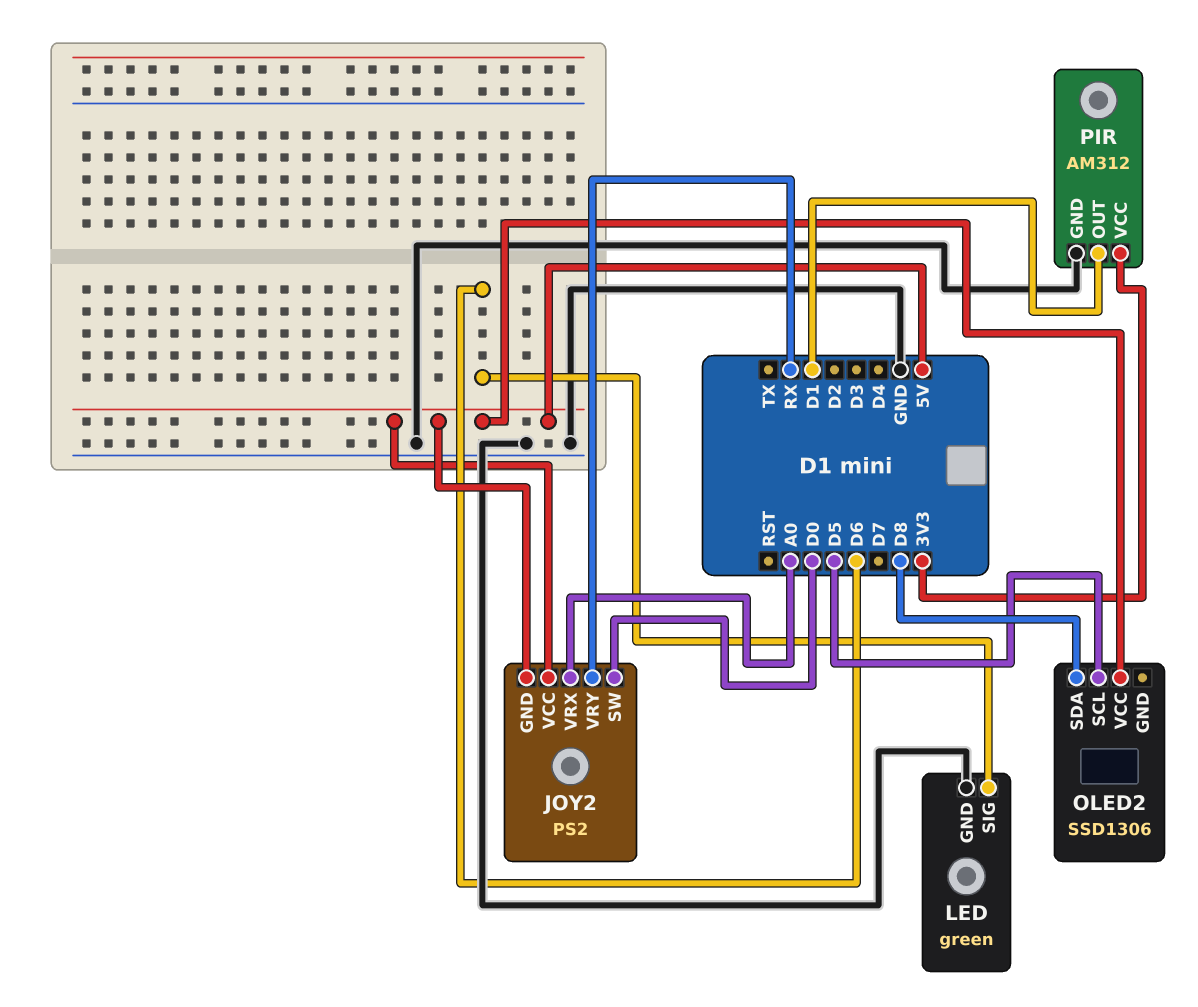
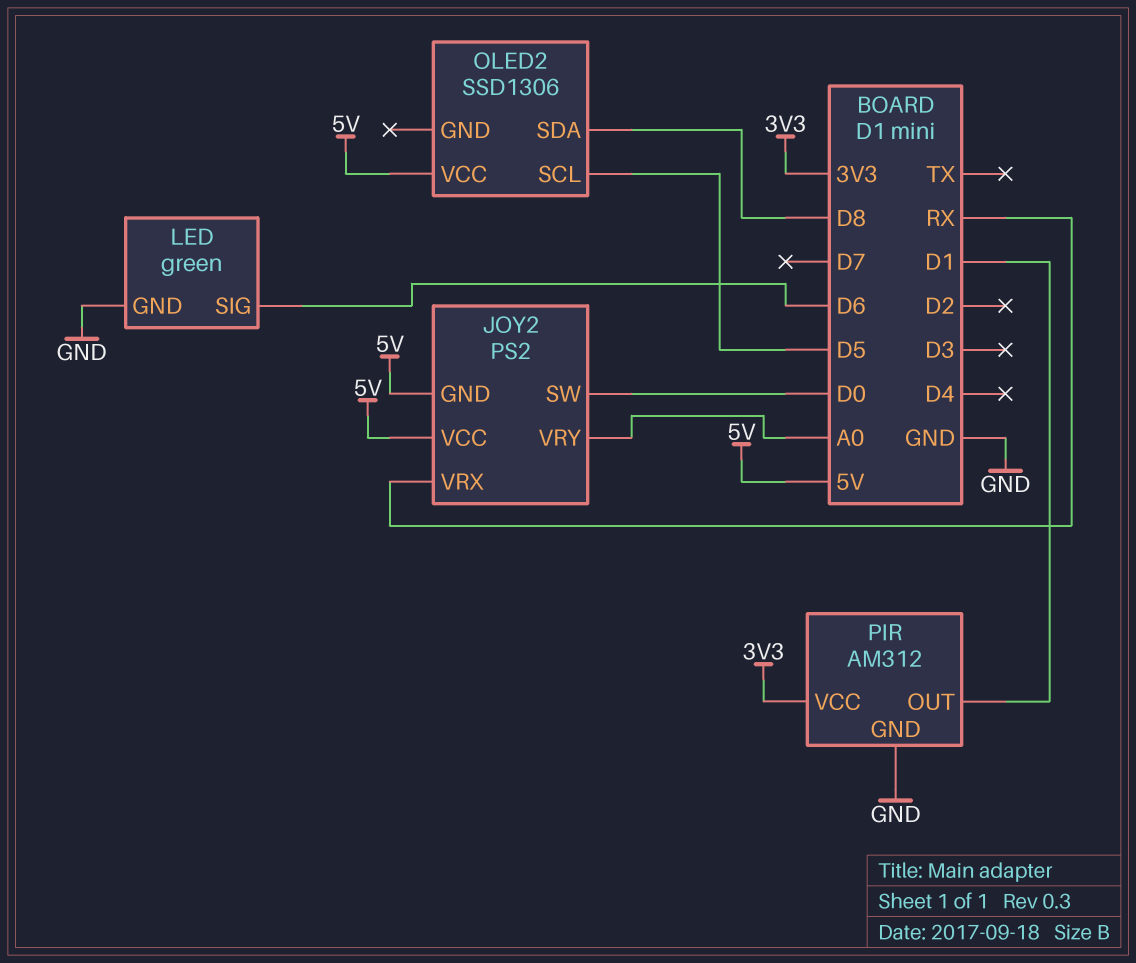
JOY2 pin VRX: A0 -> RX
JOY2 pin VRY: RX -> A0

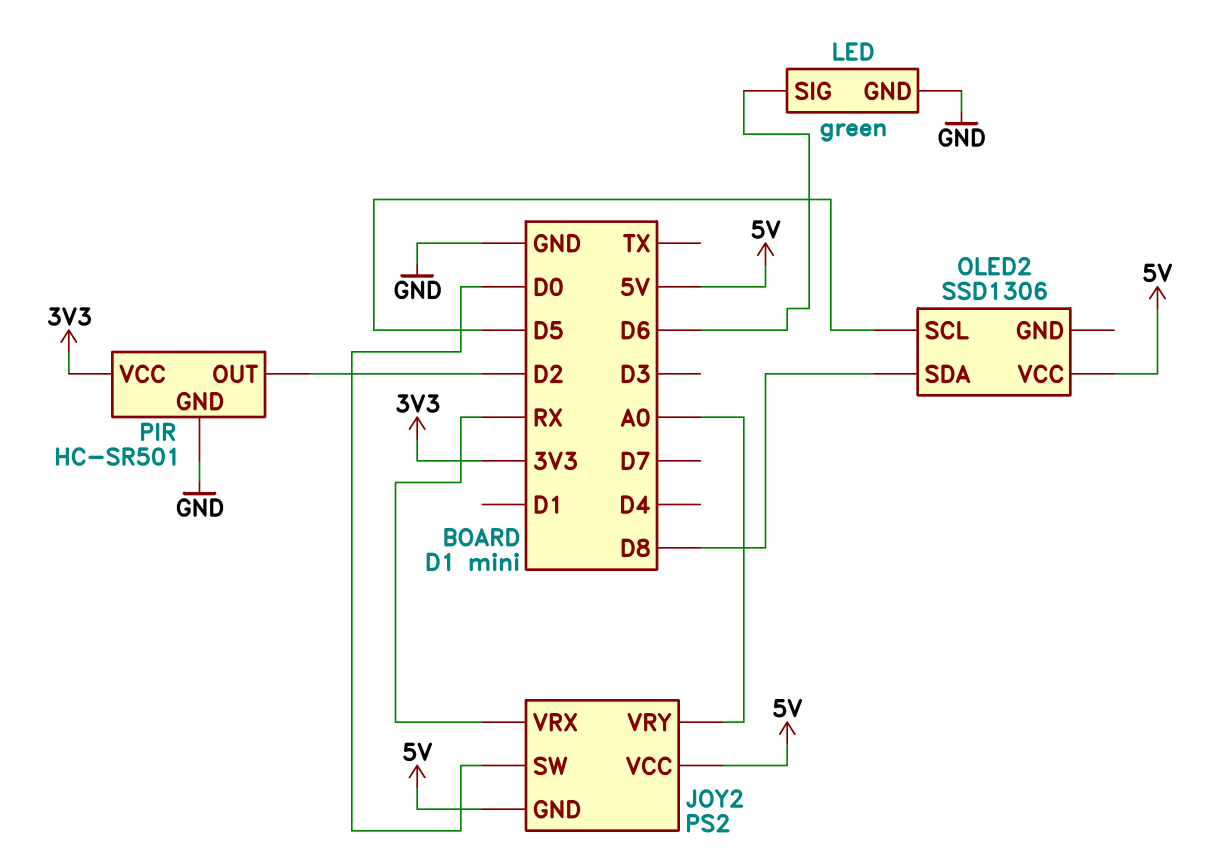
PIR: AM312 -> HC-SR501
PIR pin OUT: D1 -> D2

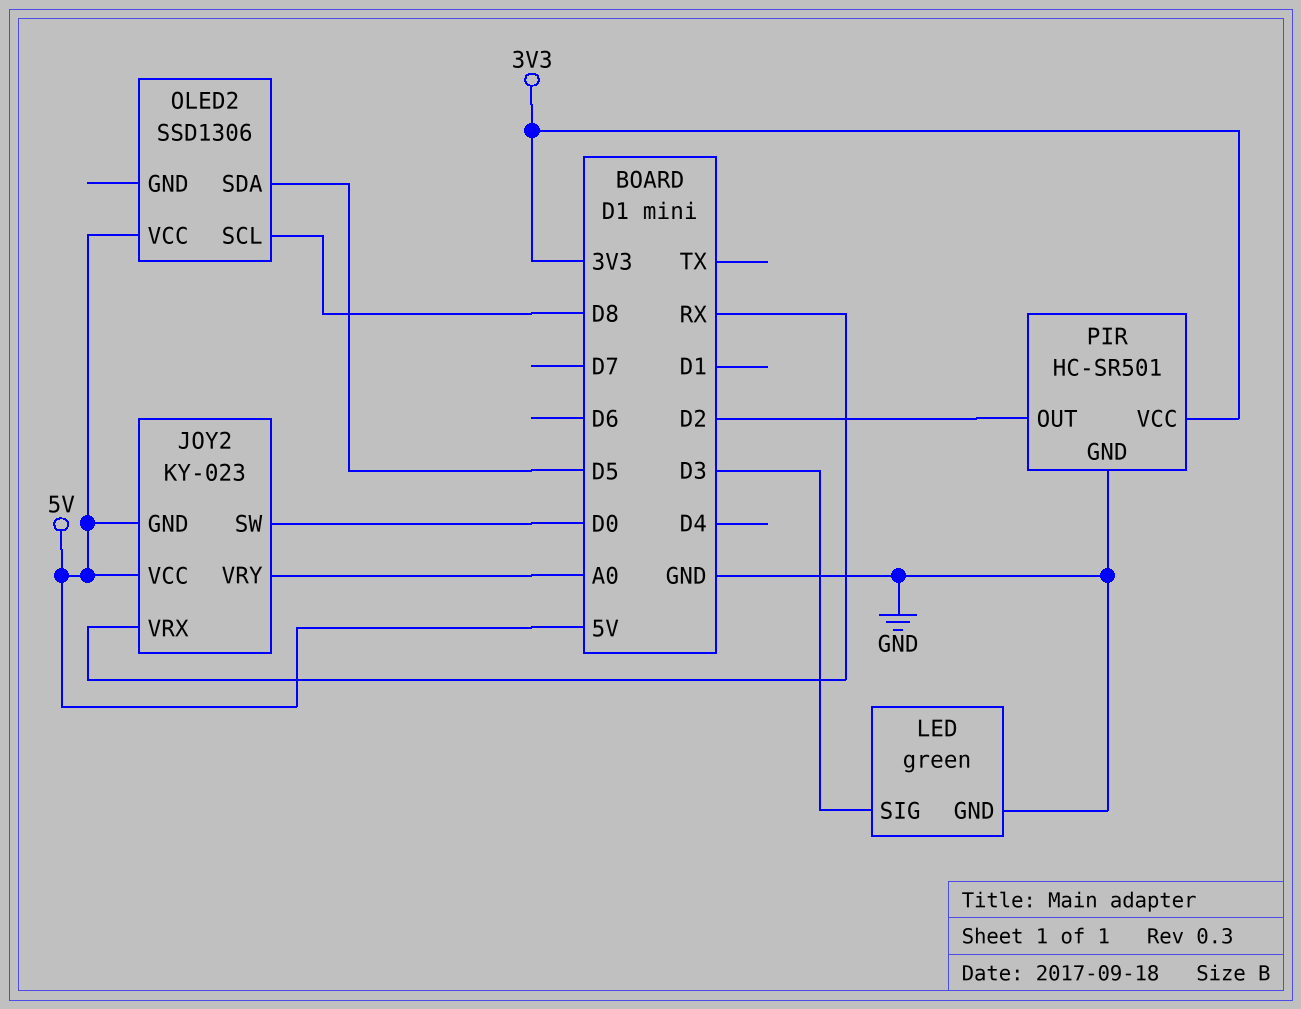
JOY2: PS2 -> KY-023
LED pin SIG: D6 -> D3
OLED2 pin SCL: D5 -> D8
OLED2 pin SDA: D8 -> D5

